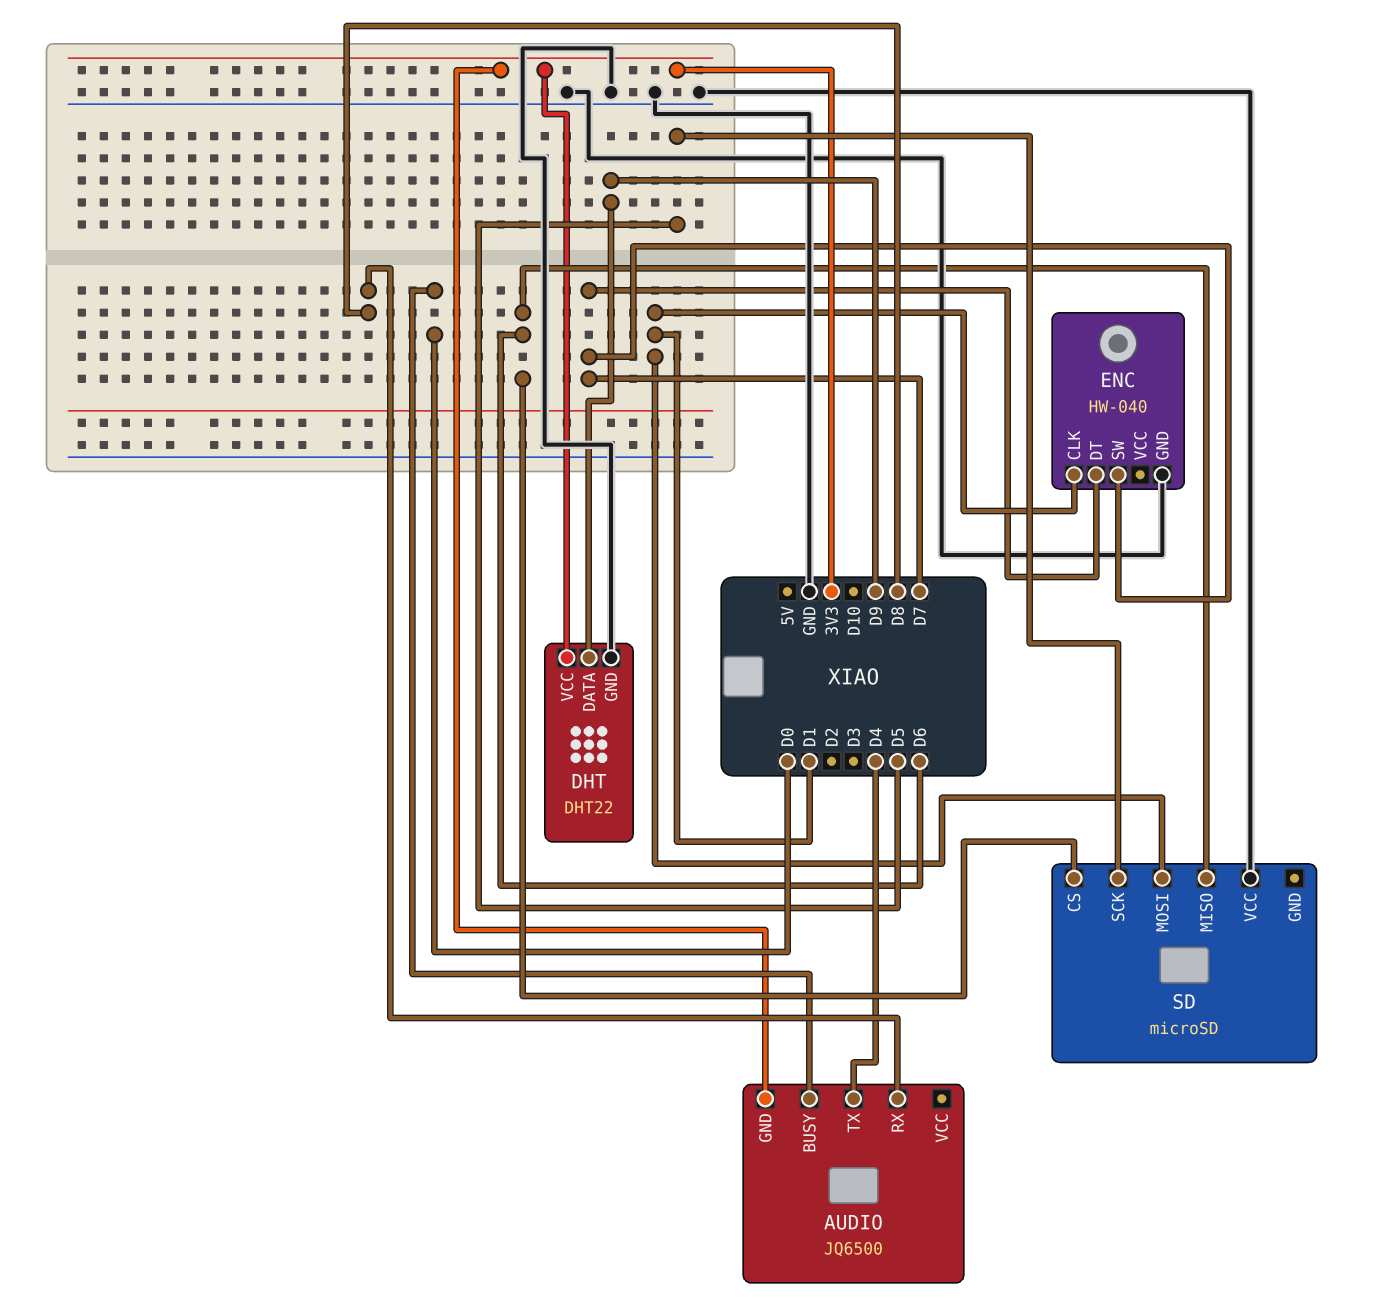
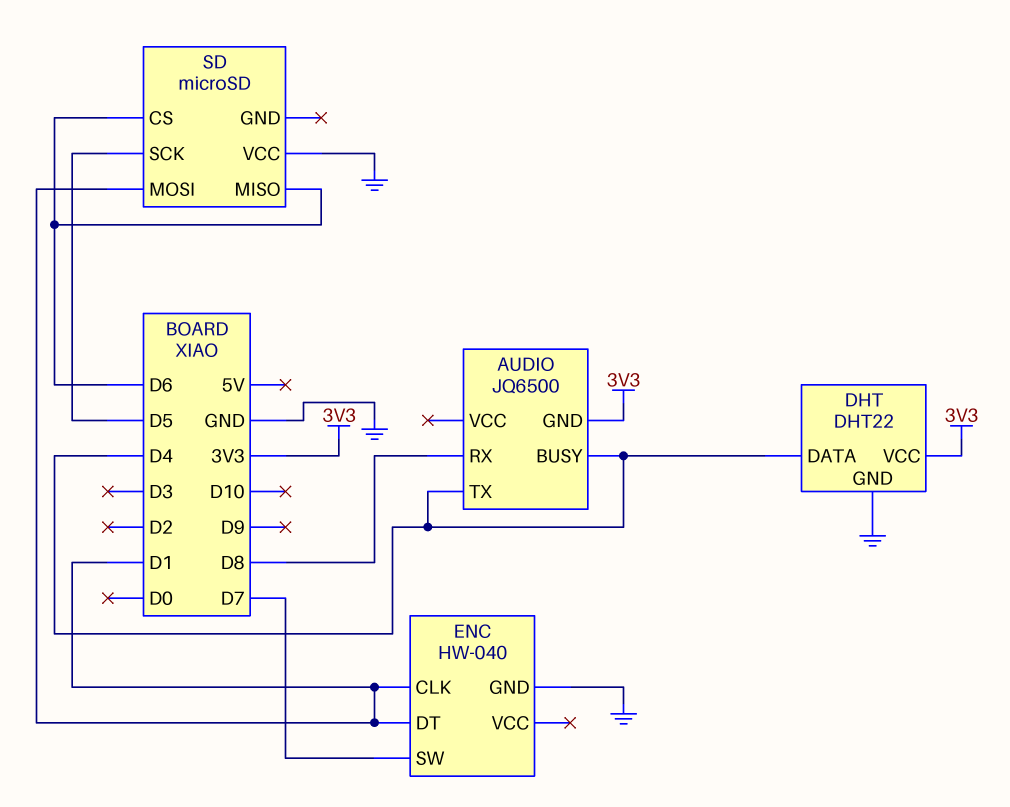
AUDIO pin BUSY: D0 -> D4
DHT pin DATA: D9 -> D4
ENC pin DT: D7 -> D1

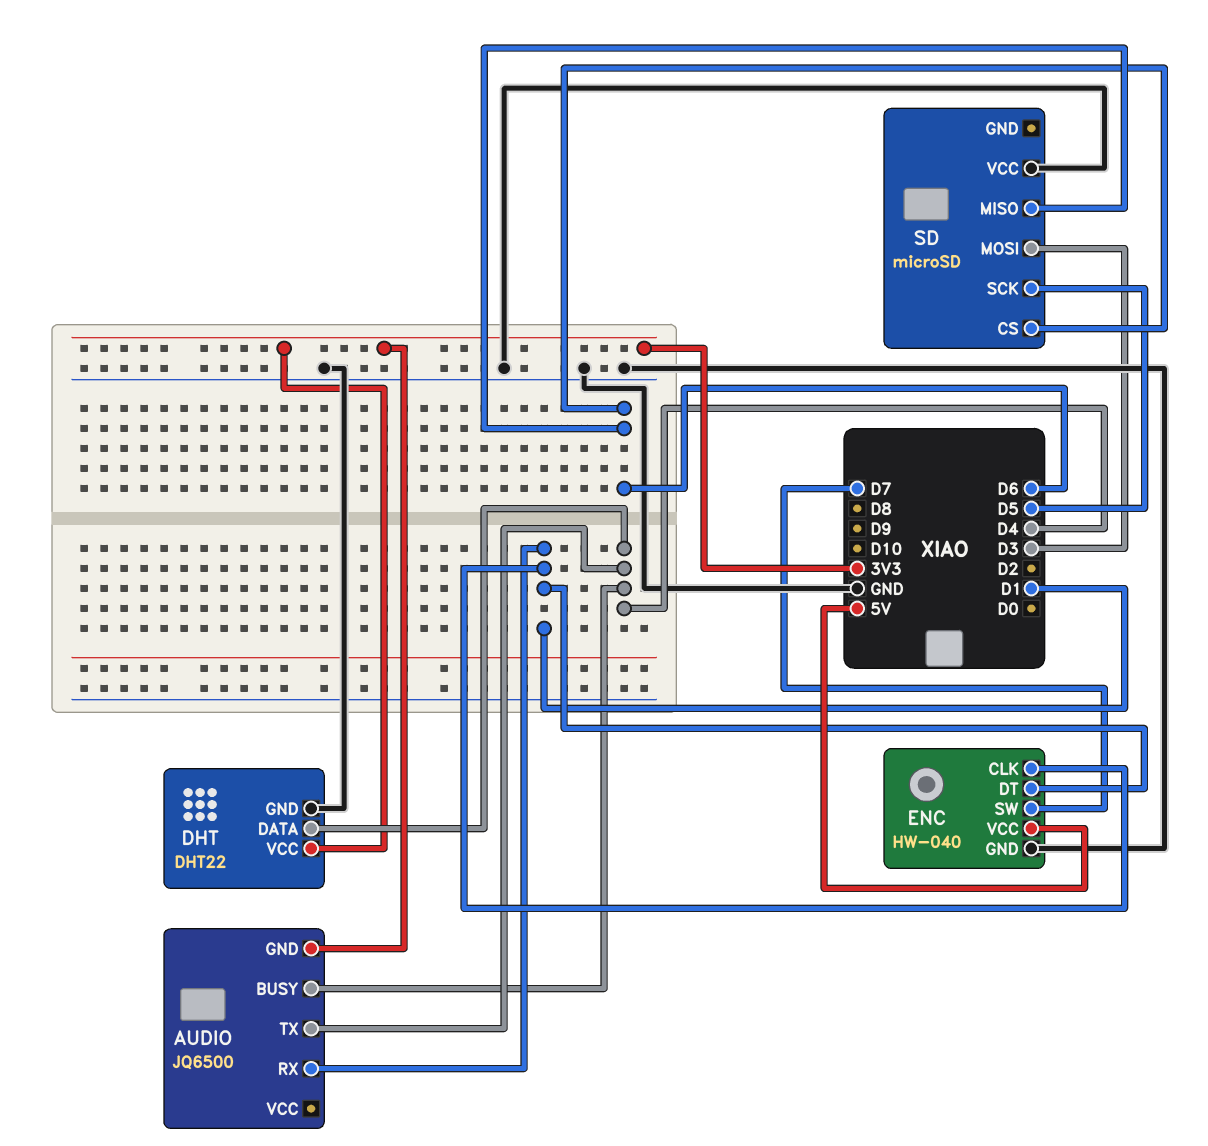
AUDIO pin RX: D8 -> D1
ENC pin VCC: none -> 5V
SD pin MOSI: D1 -> D3

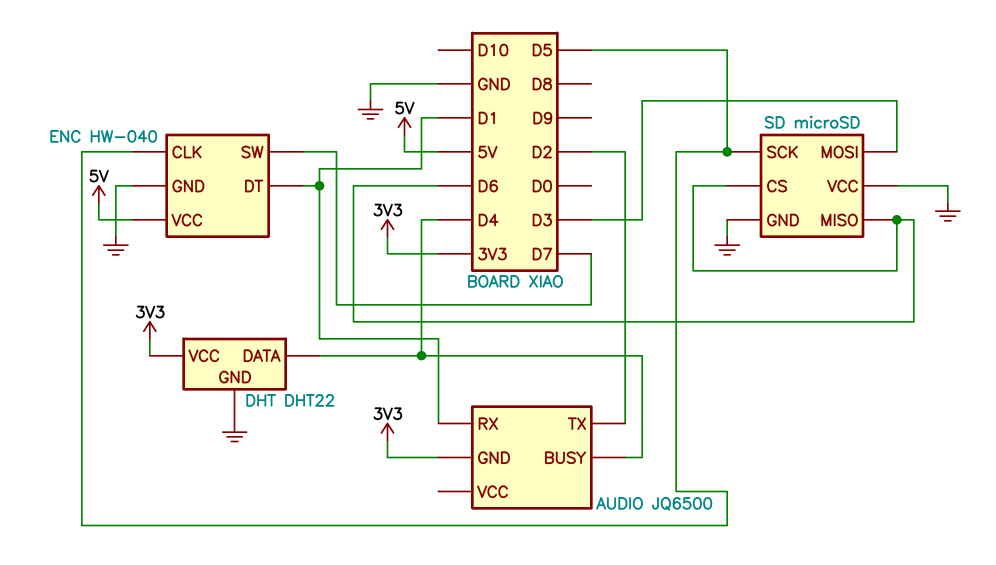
AUDIO pin TX: D4 -> D2
ENC pin CLK: D1 -> D5
SD pin GND: none -> GND

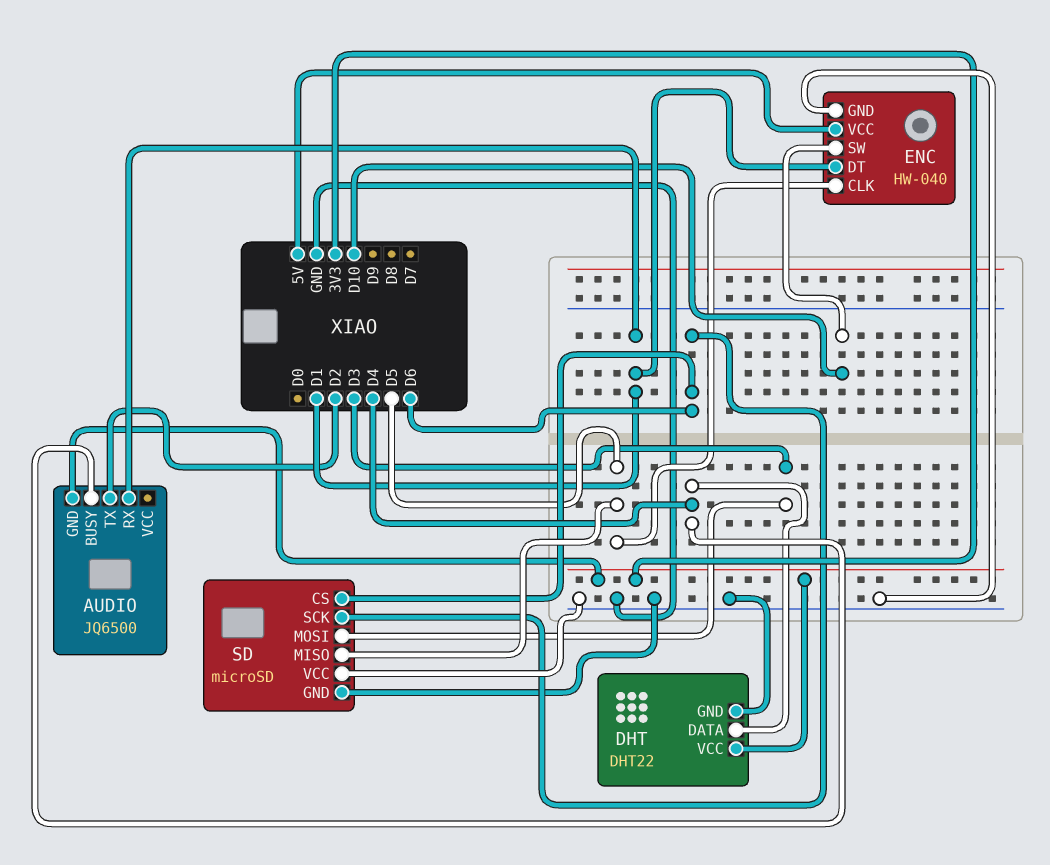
ENC pin SW: D7 -> D10
SD pin MISO: D6 -> D5
SD pin SCK: D5 -> D6

